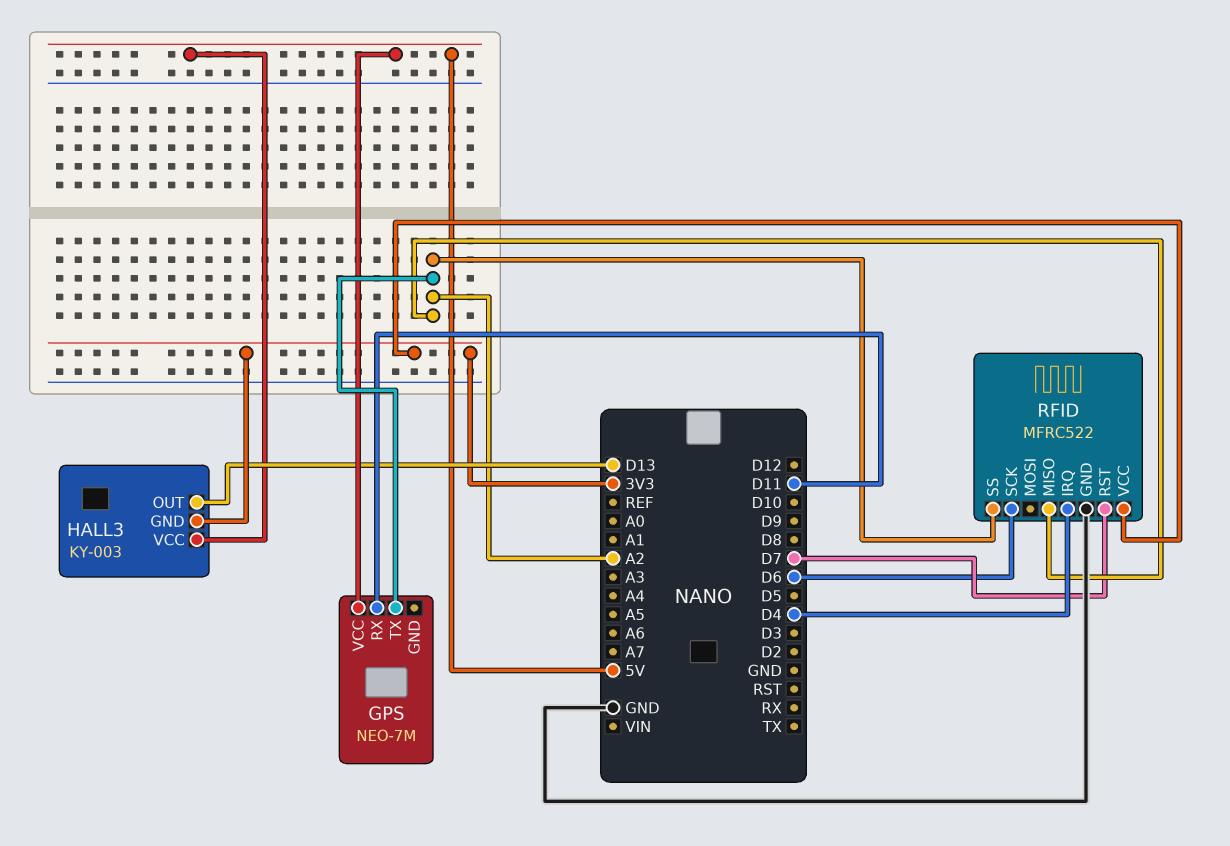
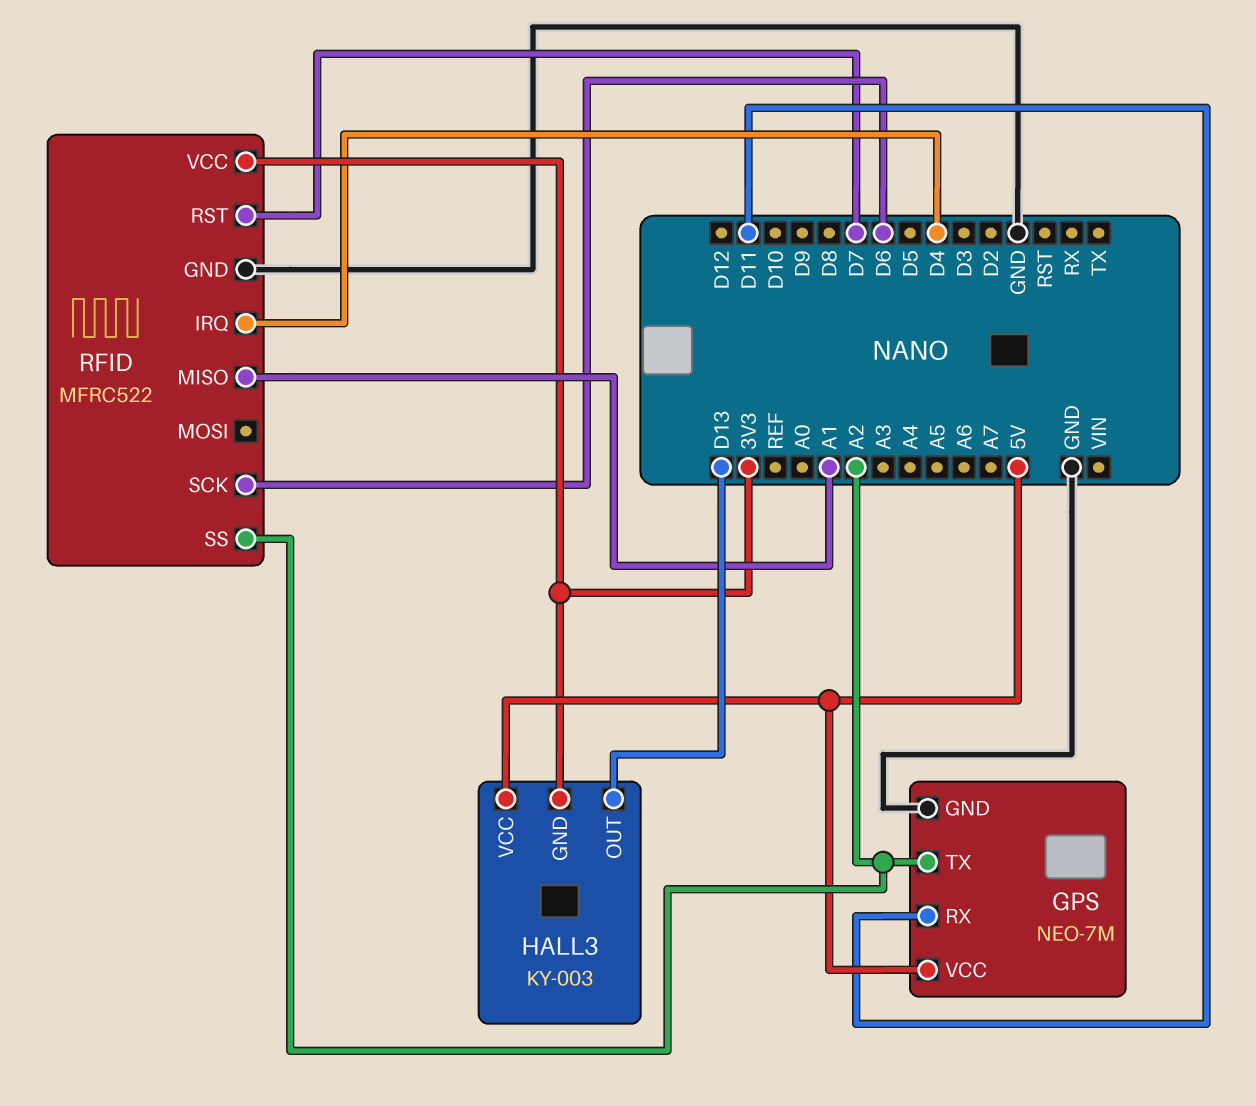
GPS pin GND: none -> GND
RFID pin MISO: A2 -> A1

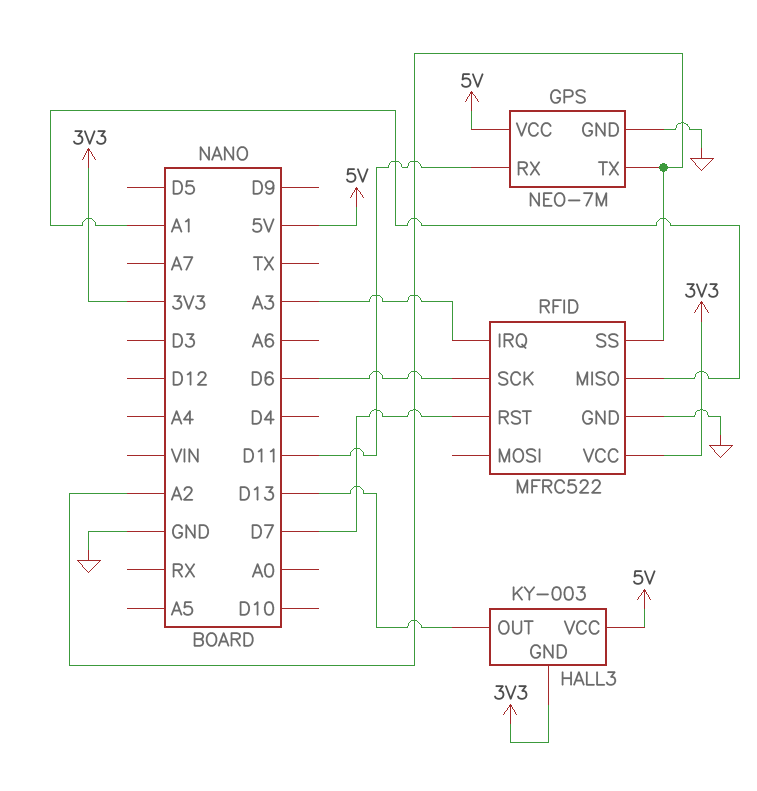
RFID pin IRQ: D4 -> A3

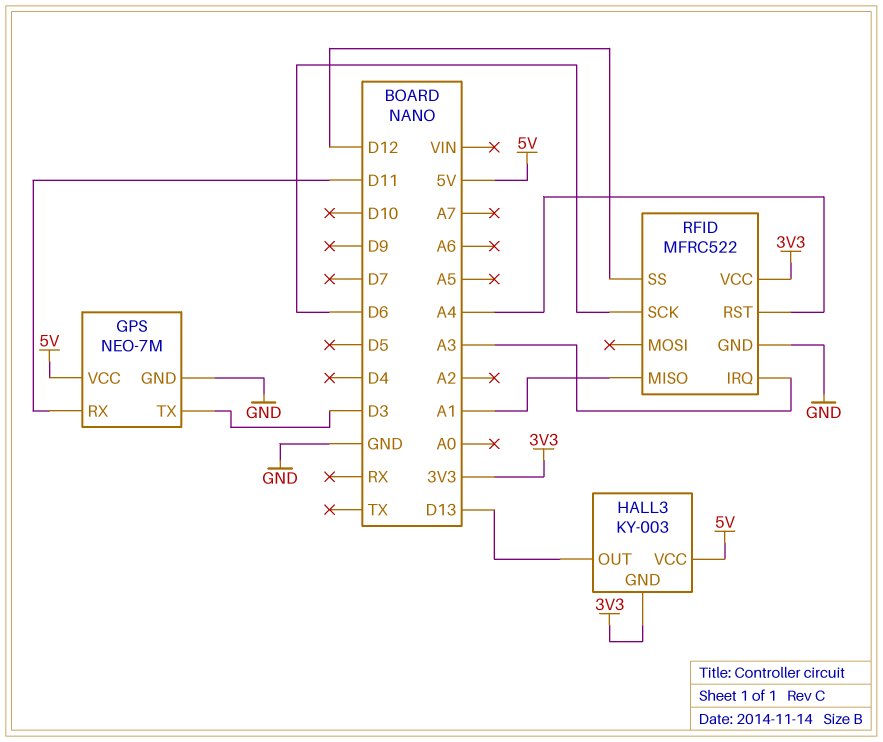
GPS pin TX: A2 -> D3
RFID pin RST: D7 -> A4
RFID pin SS: A2 -> D12

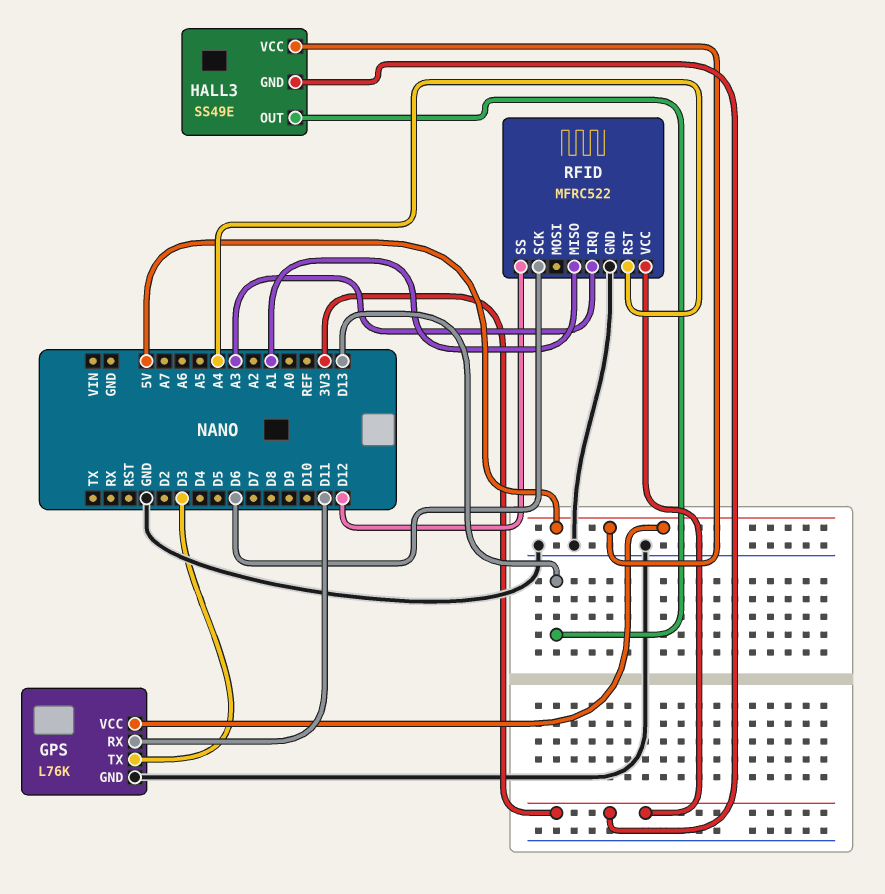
GPS: NEO-7M -> L76K
HALL3: KY-003 -> SS49E

